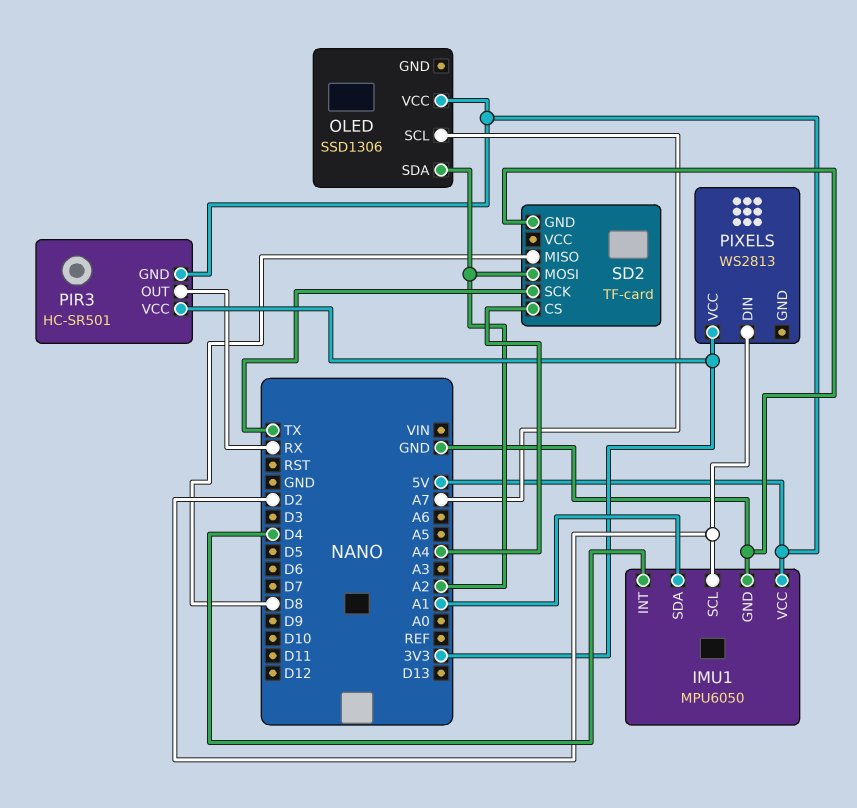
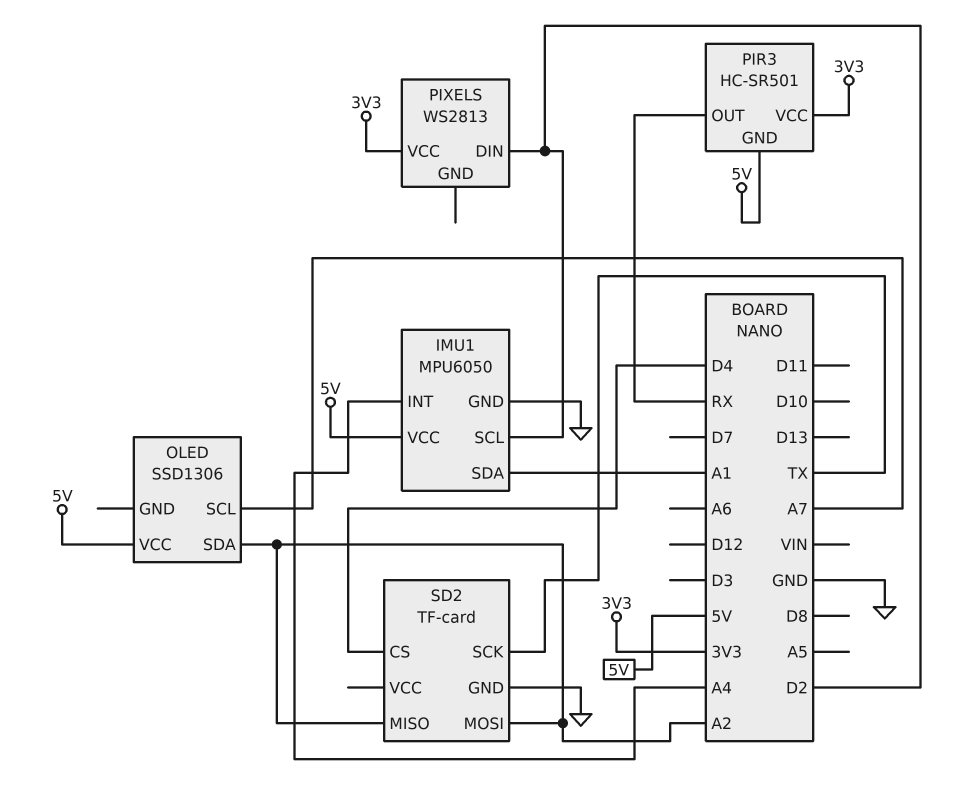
IMU1 pin INT: D4 -> A4
SD2 pin CS: A4 -> D4
SD2 pin MISO: D8 -> A2

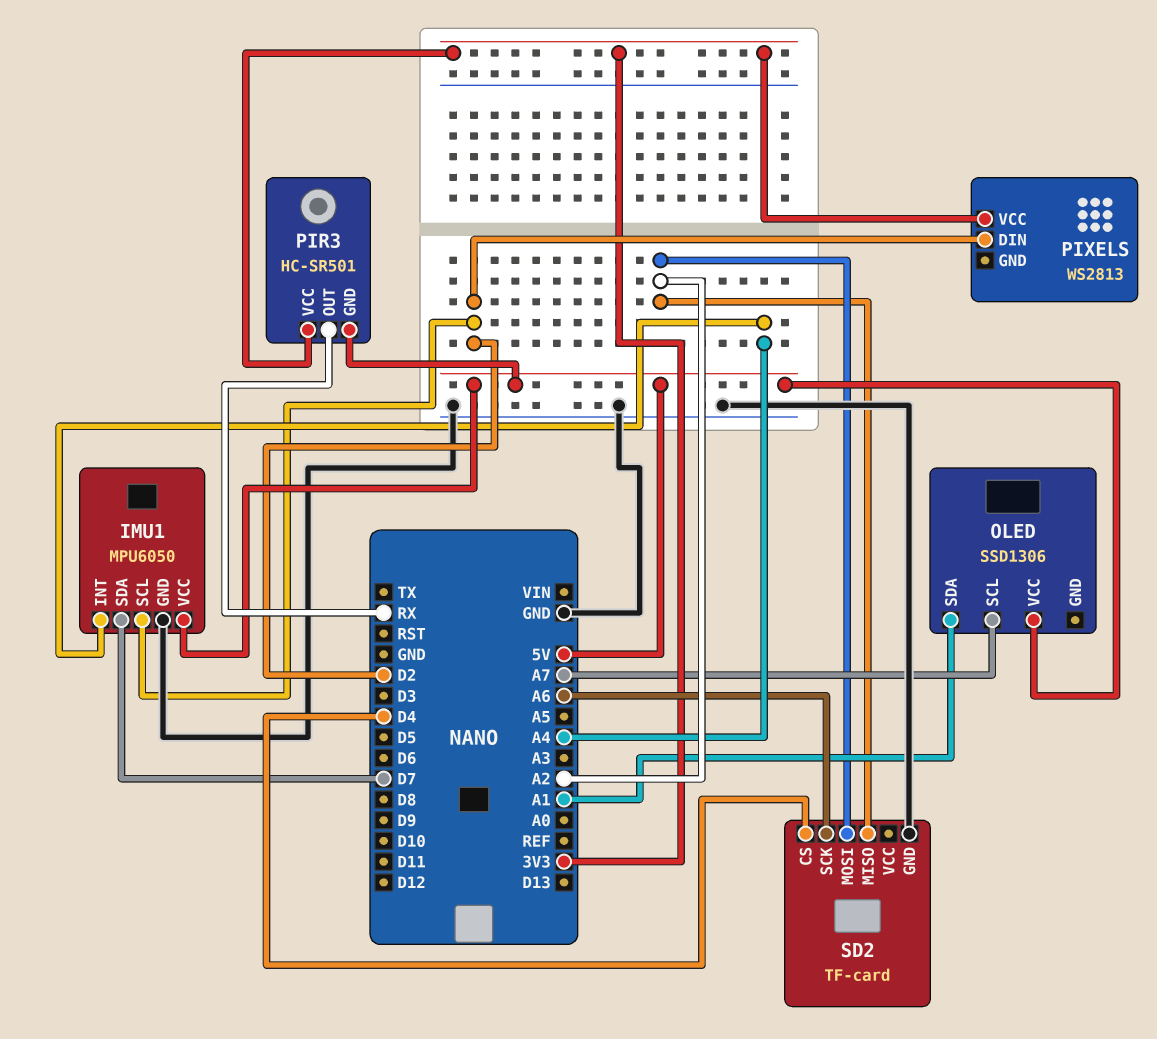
IMU1 pin SDA: A1 -> D7
OLED pin SDA: A2 -> A1
SD2 pin SCK: TX -> A6

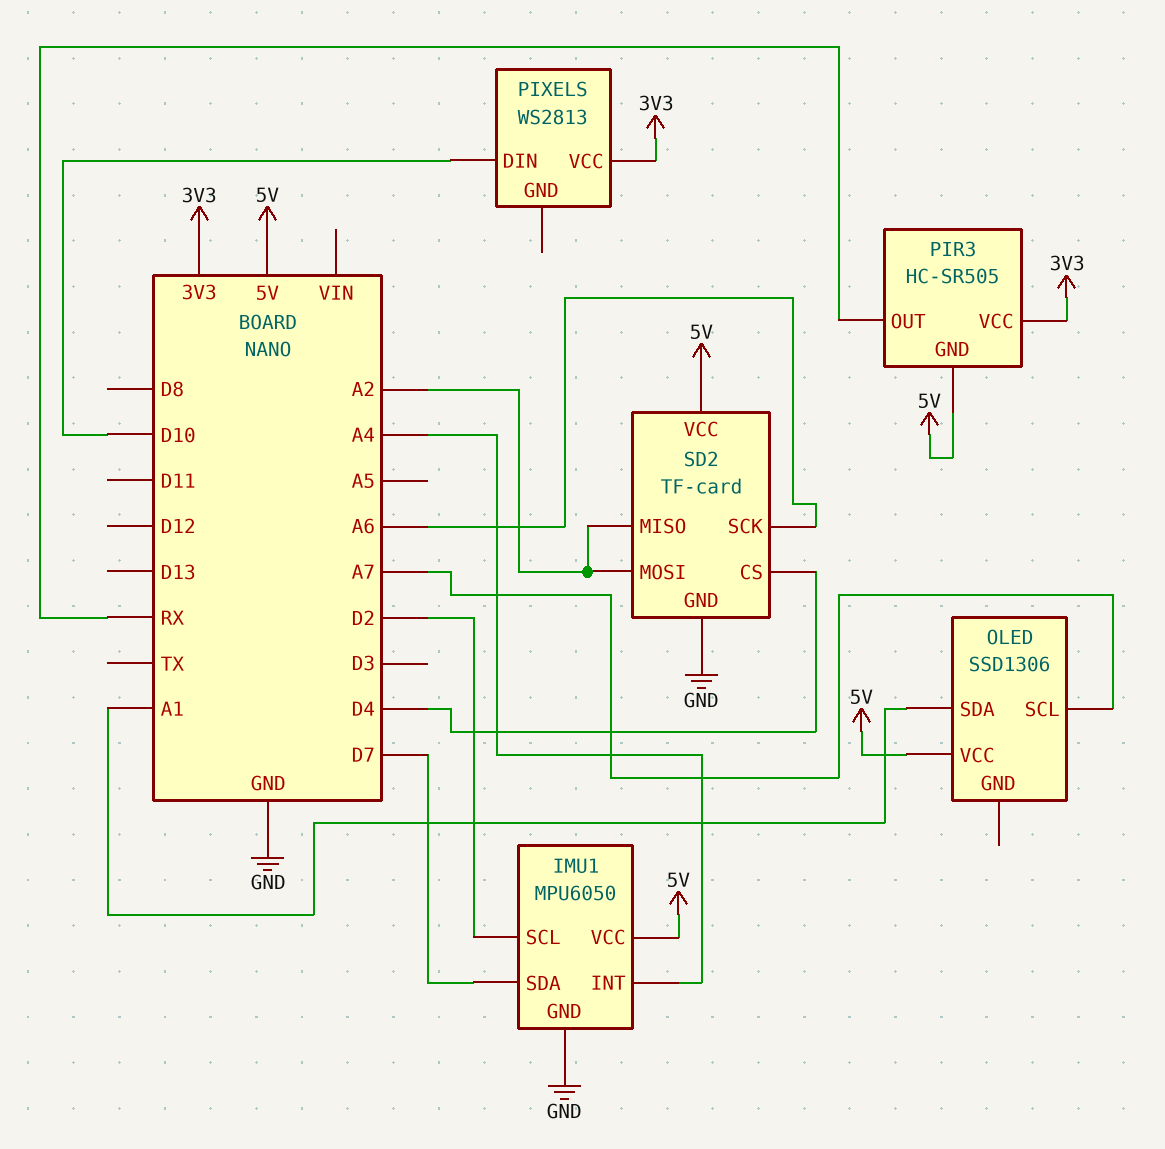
PIR3: HC-SR501 -> HC-SR505
PIXELS pin DIN: D2 -> D10
SD2 pin VCC: none -> 5V

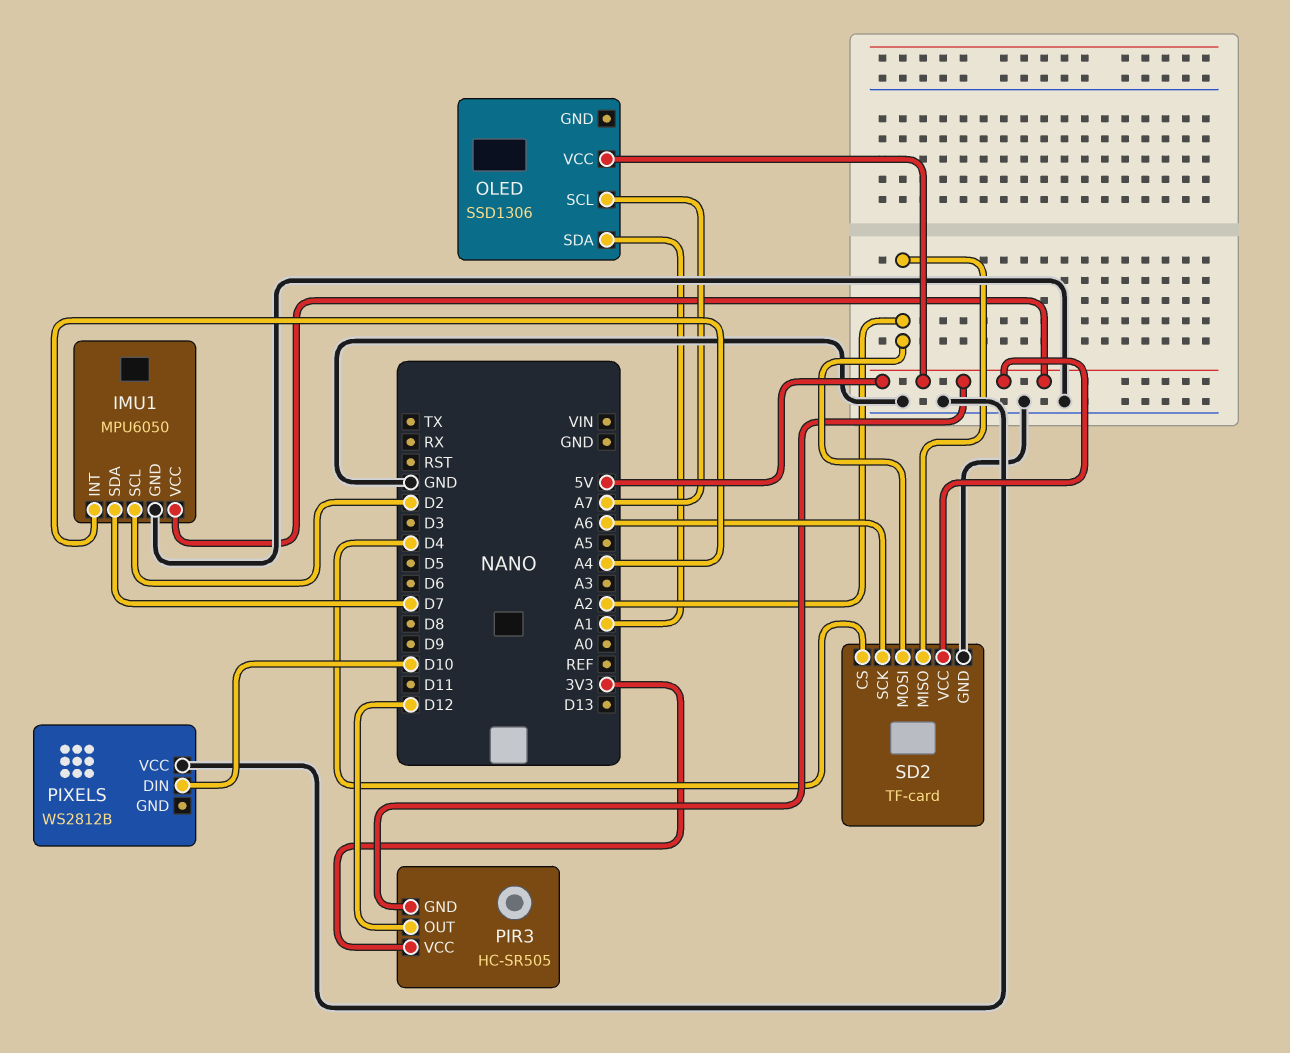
PIR3 pin OUT: RX -> D12
PIXELS: WS2813 -> WS2812B
PIXELS pin VCC: 3V3 -> GND

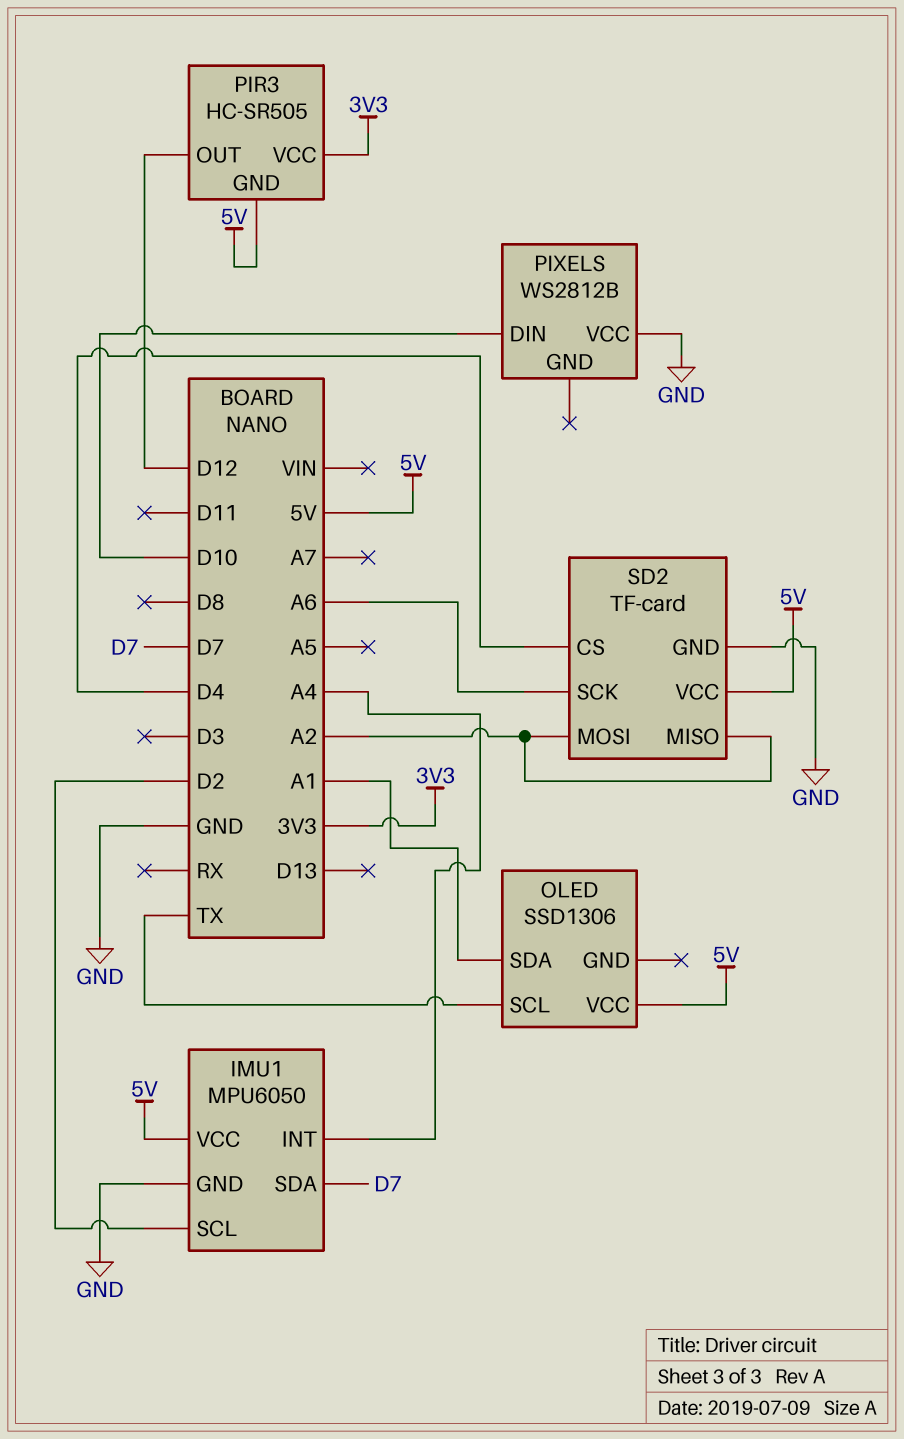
OLED pin SCL: A7 -> TX

